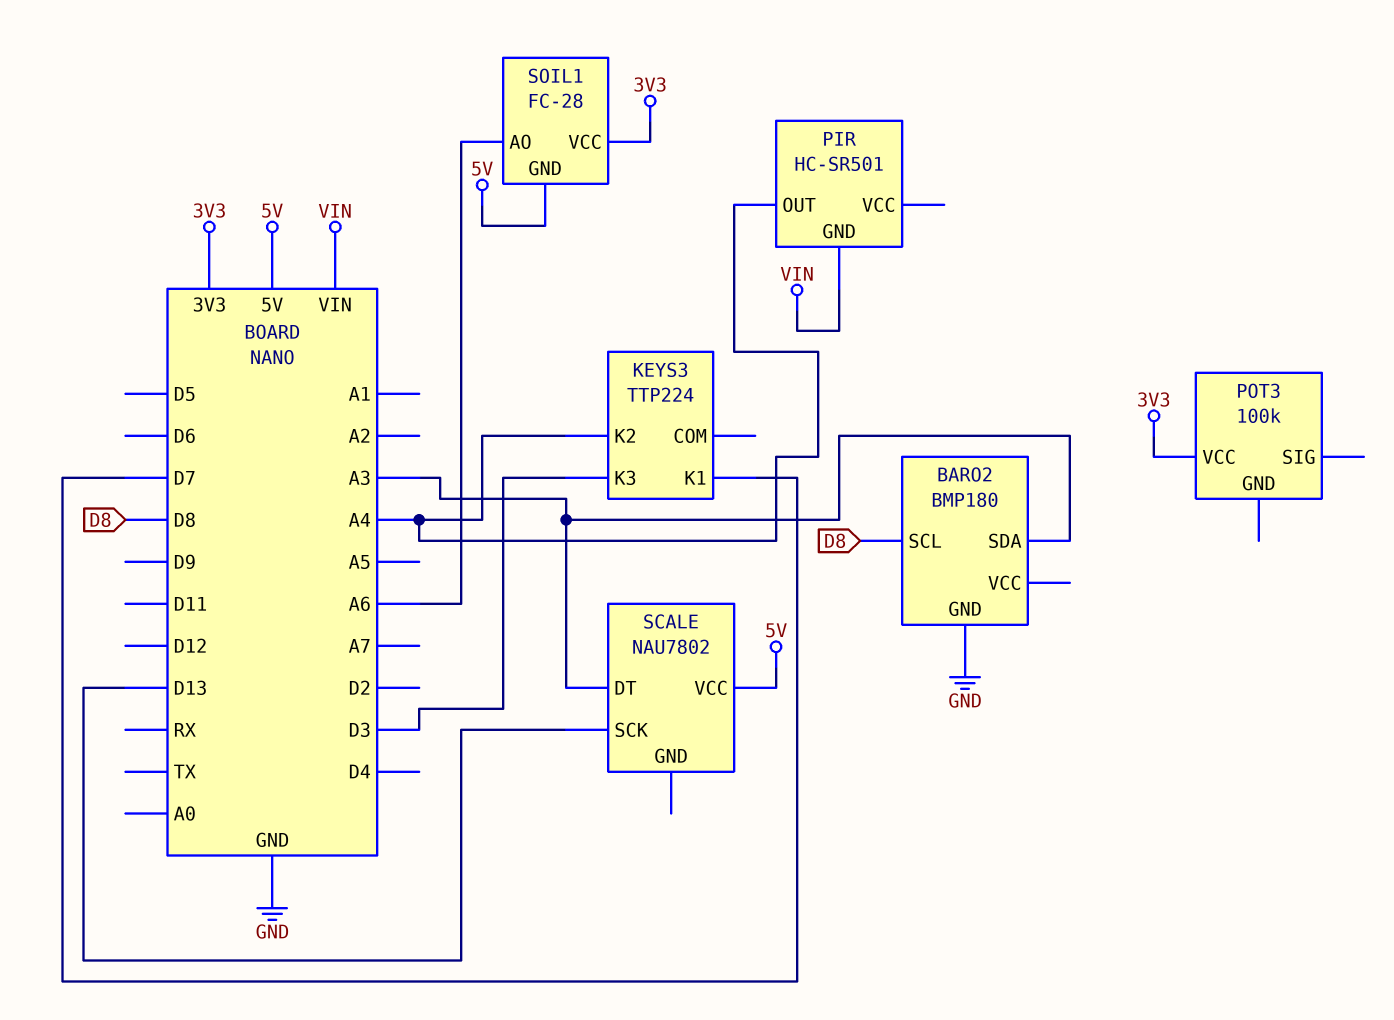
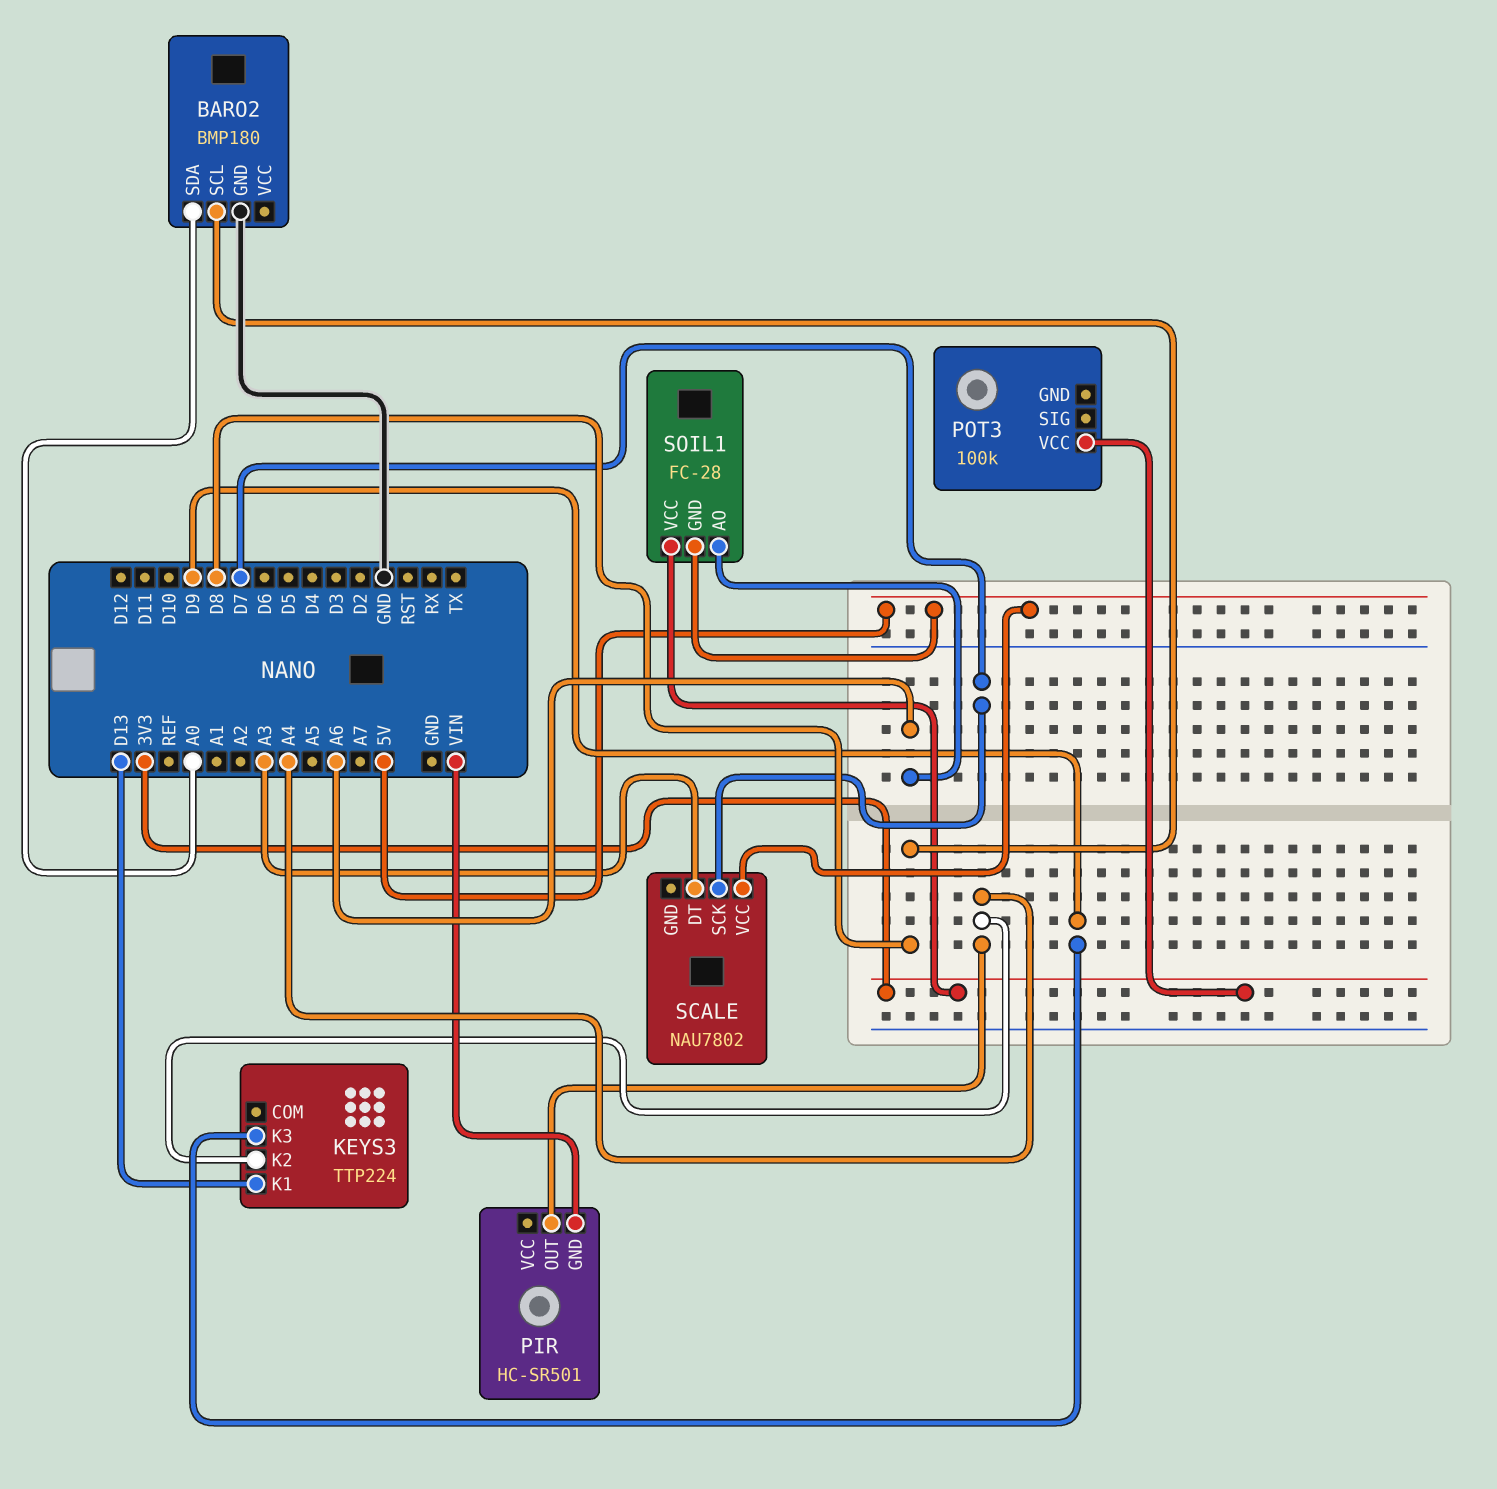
BARO2 pin SDA: A3 -> A0
KEYS3 pin K1: D7 -> D13
KEYS3 pin K3: D3 -> D9
SCALE pin SCK: D13 -> D7

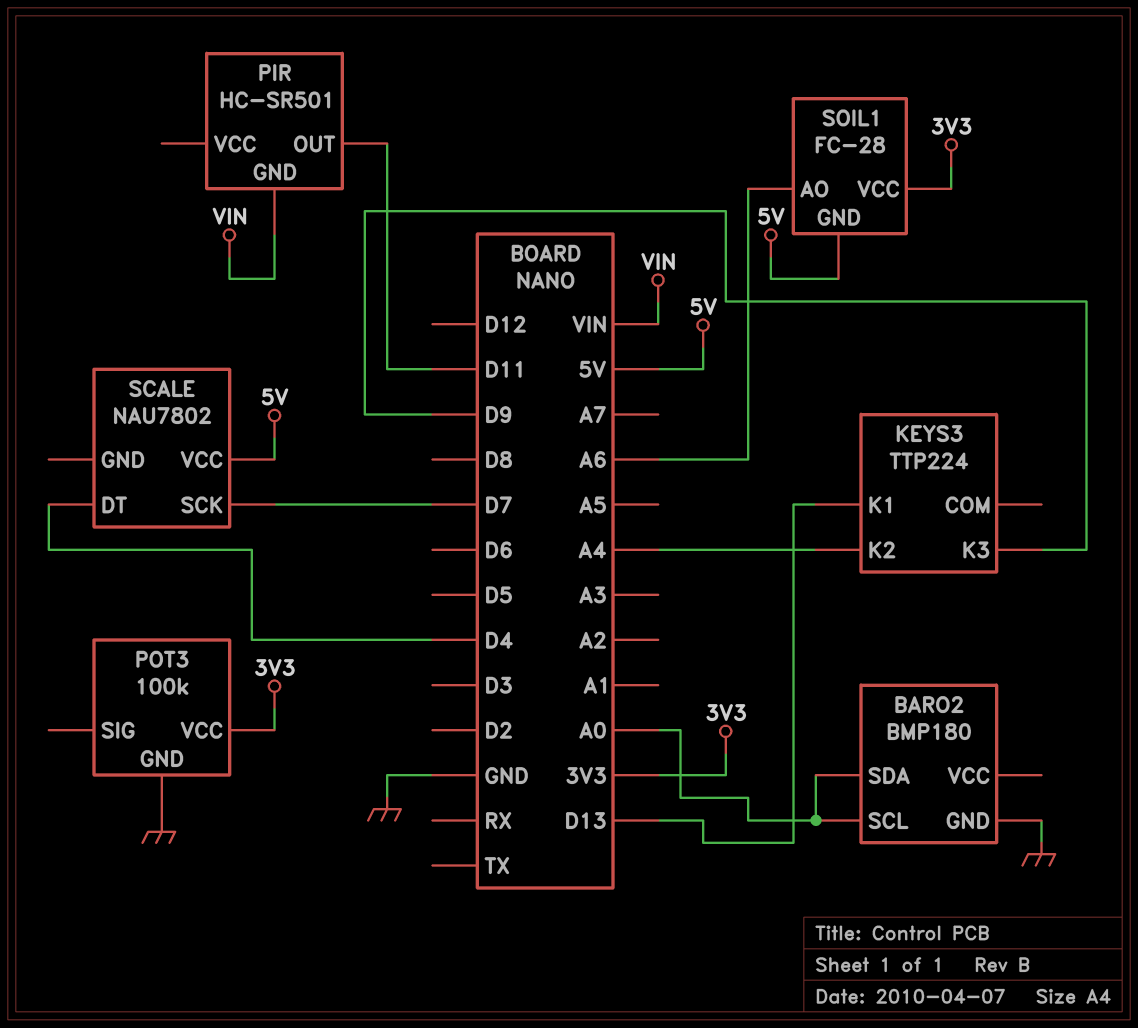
BARO2 pin SCL: D8 -> A0
PIR pin OUT: A4 -> D11
POT3 pin GND: none -> GND
SCALE pin DT: A3 -> D4

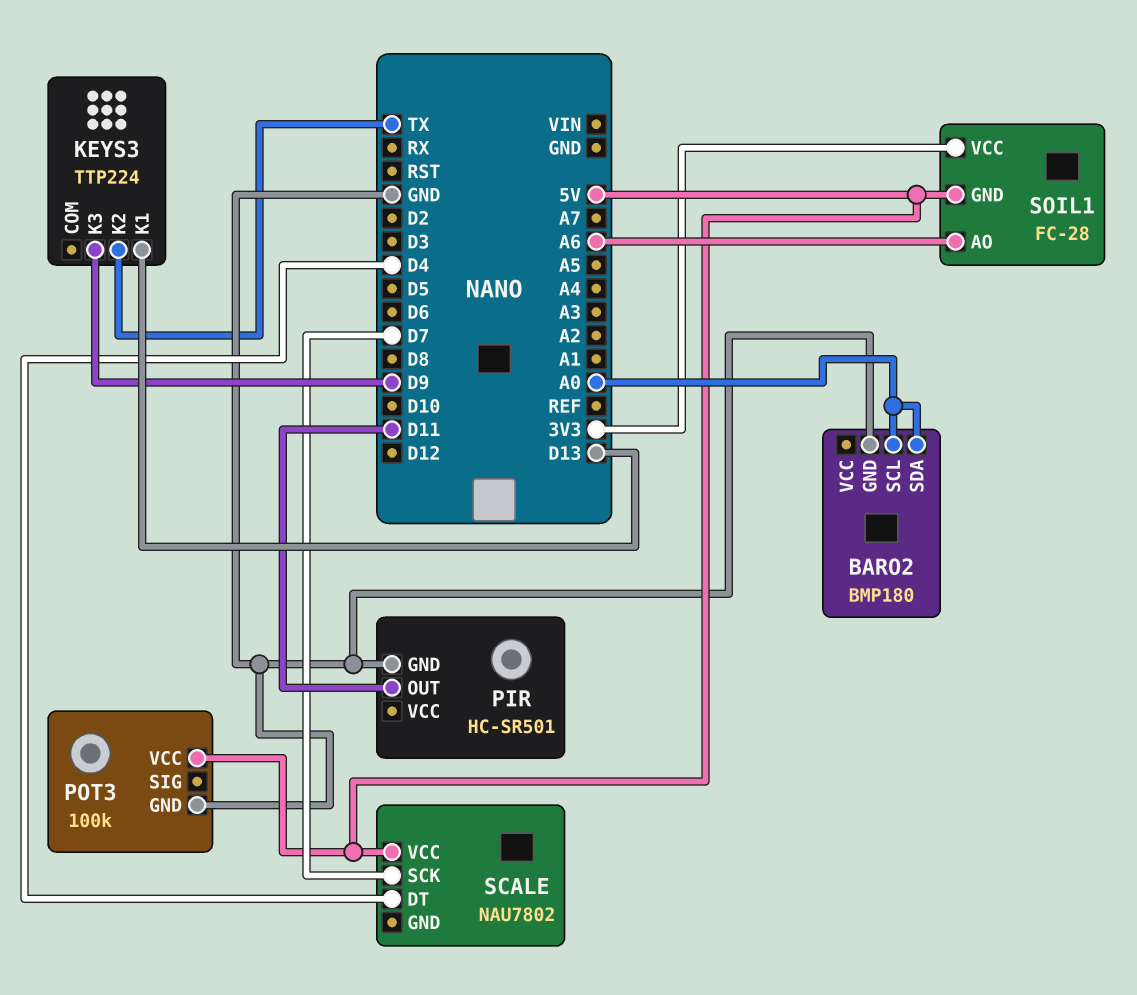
KEYS3 pin K2: A4 -> TX
PIR pin GND: VIN -> GND
POT3 pin VCC: 3V3 -> 5V

